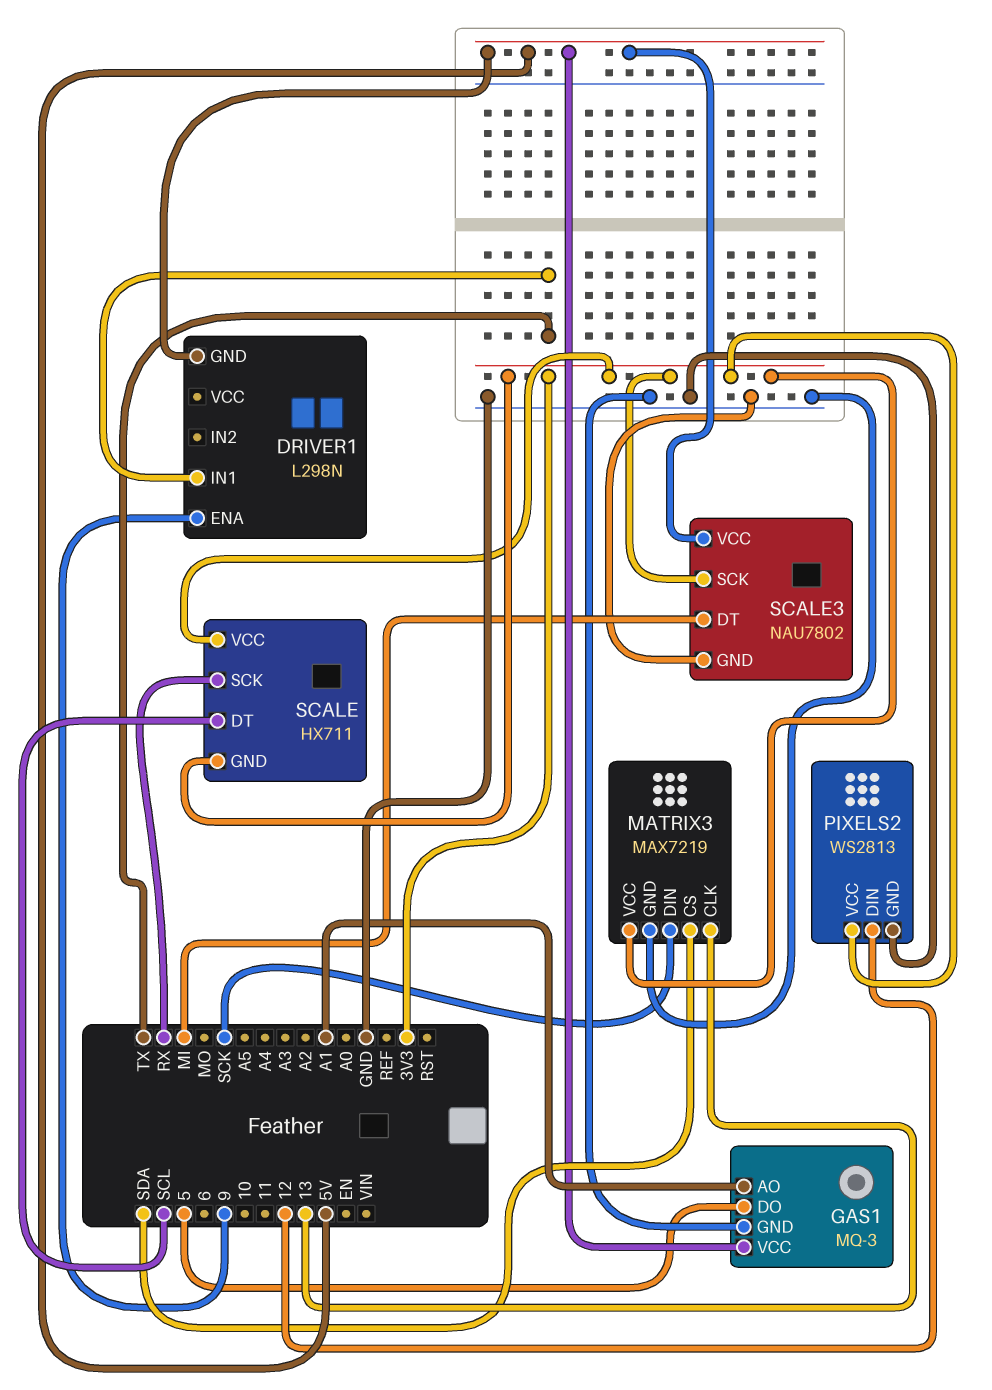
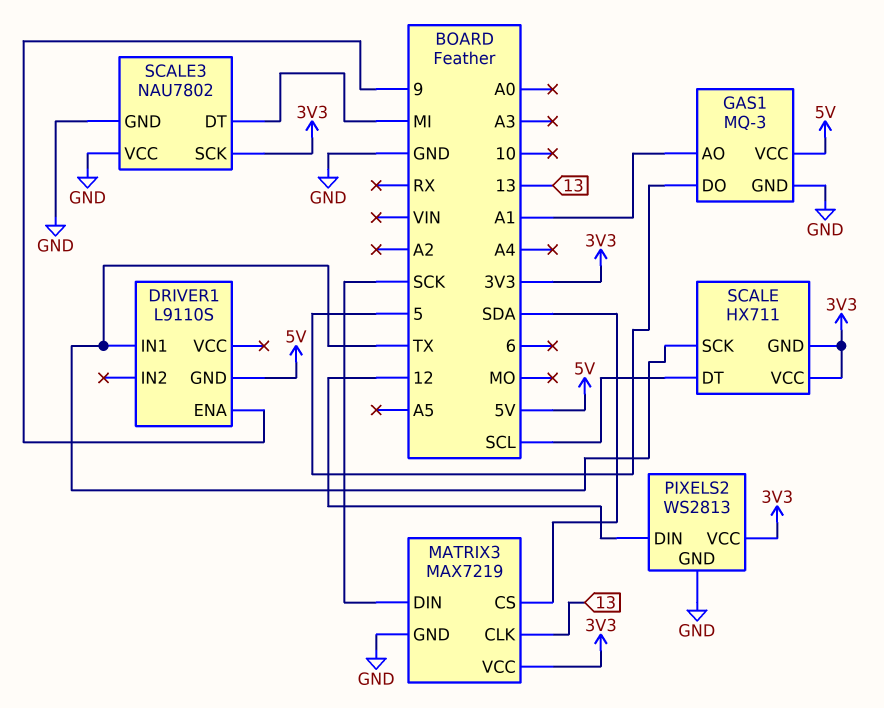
DRIVER1: L298N -> L9110S
SCALE pin SCK: RX -> TX
SCALE3 pin VCC: 5V -> GND

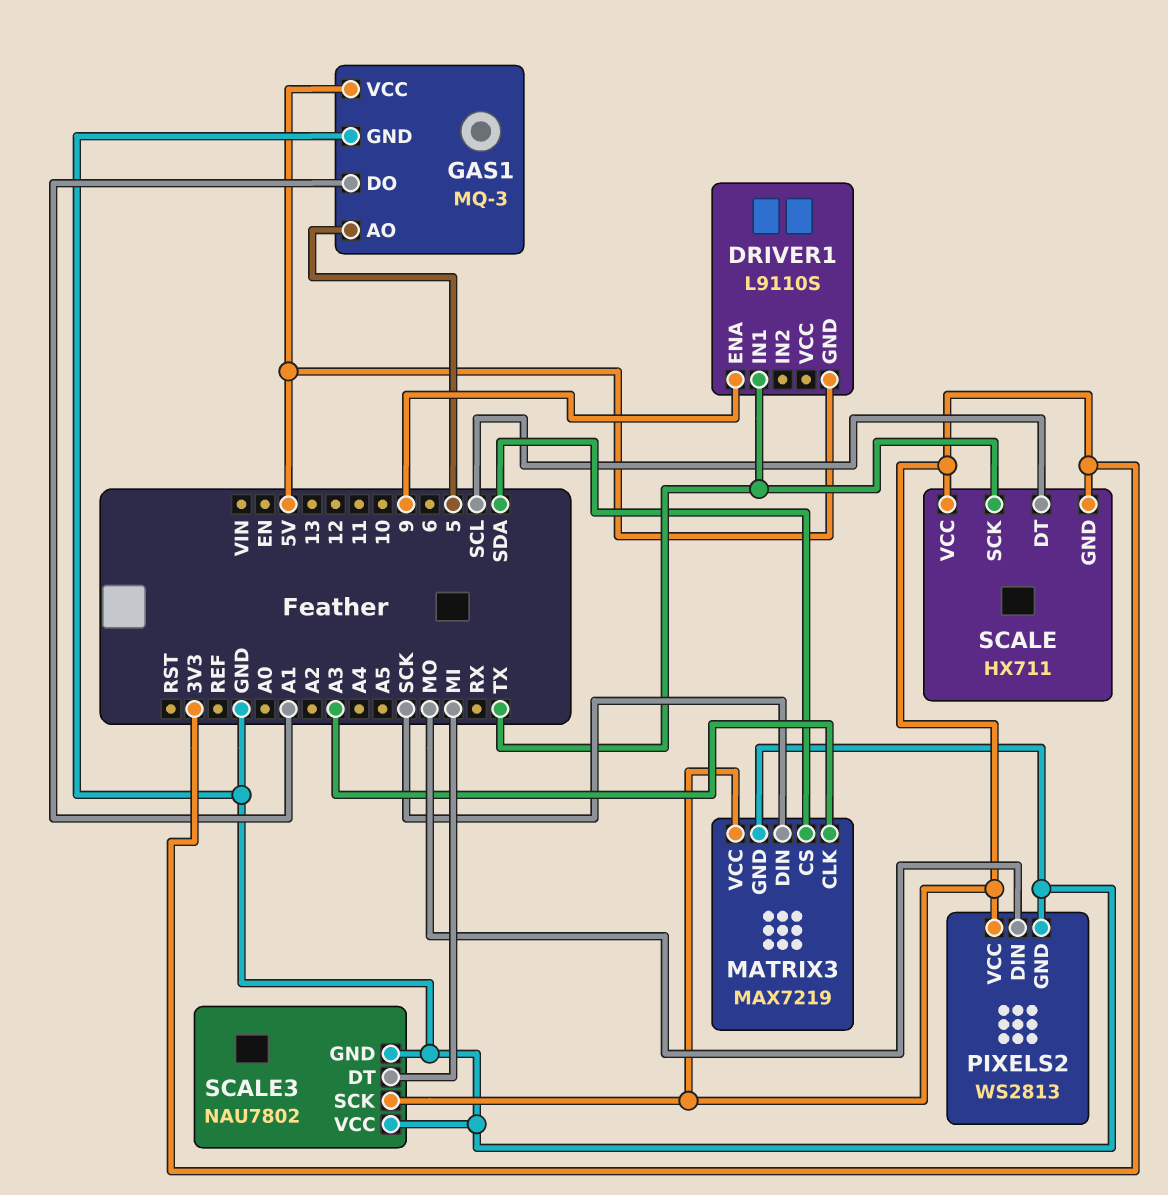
GAS1 pin AO: A1 -> 5
GAS1 pin DO: 5 -> A1
MATRIX3 pin CLK: 13 -> A3
PIXELS2 pin DIN: 12 -> MO

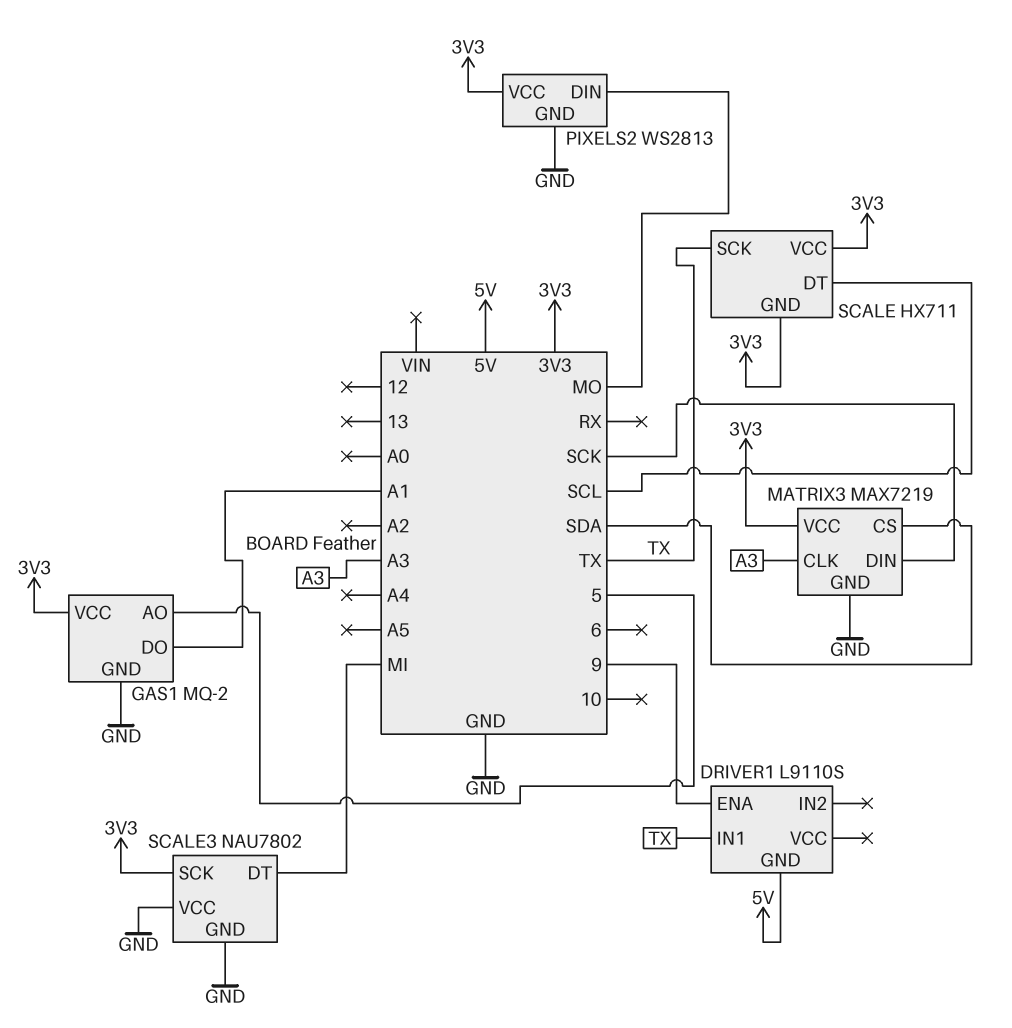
GAS1: MQ-3 -> MQ-2
GAS1 pin VCC: 5V -> 3V3

